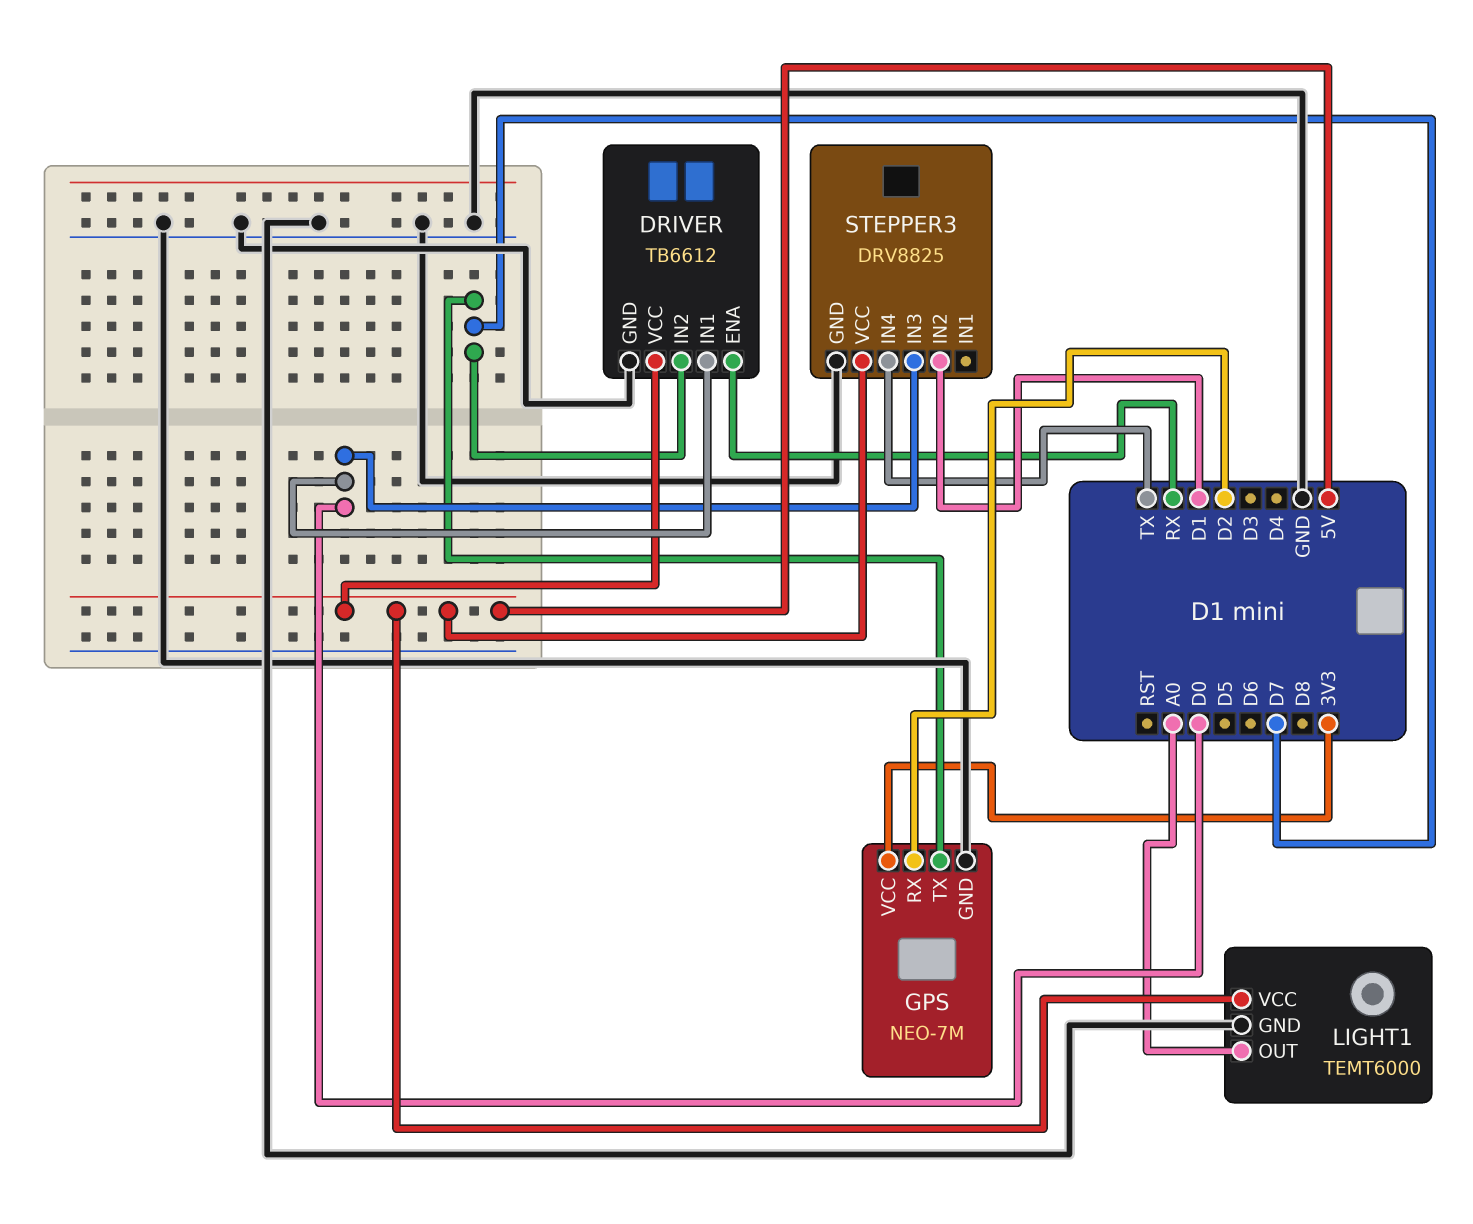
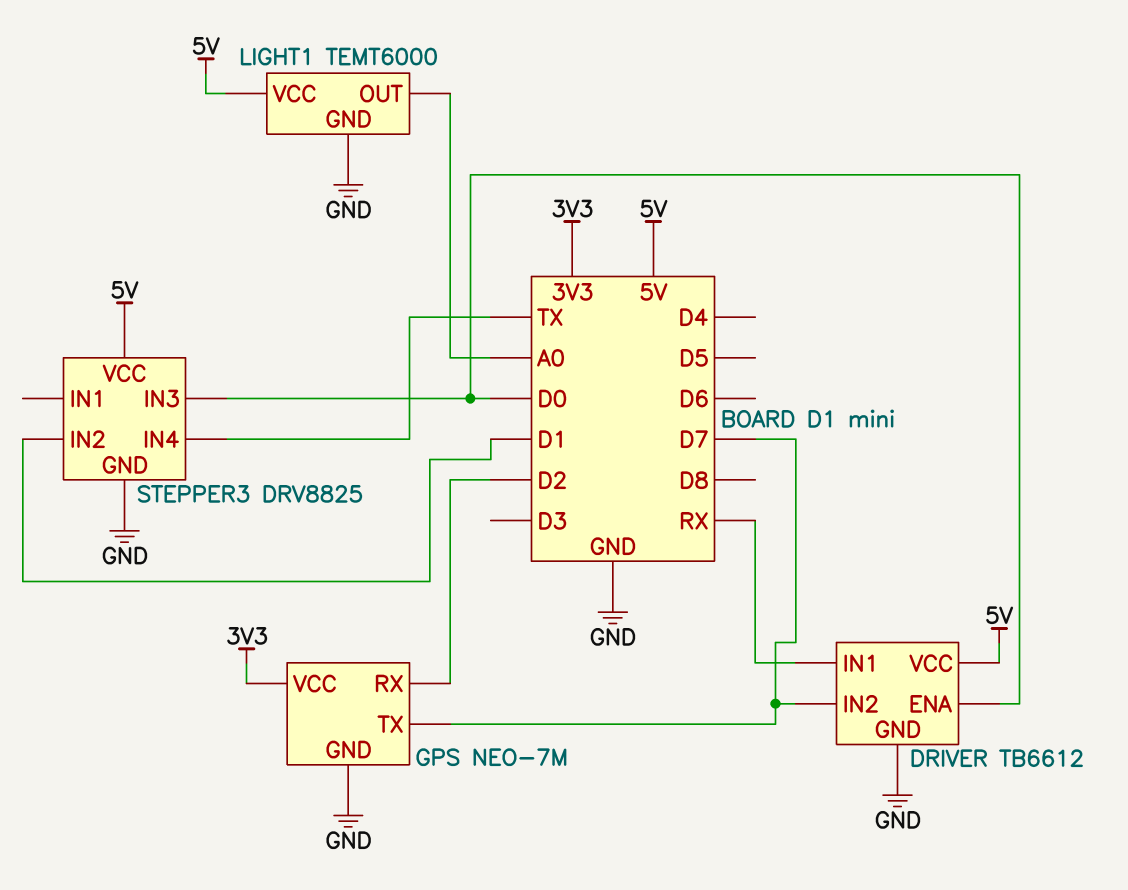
DRIVER pin ENA: RX -> D0
DRIVER pin IN1: D0 -> RX

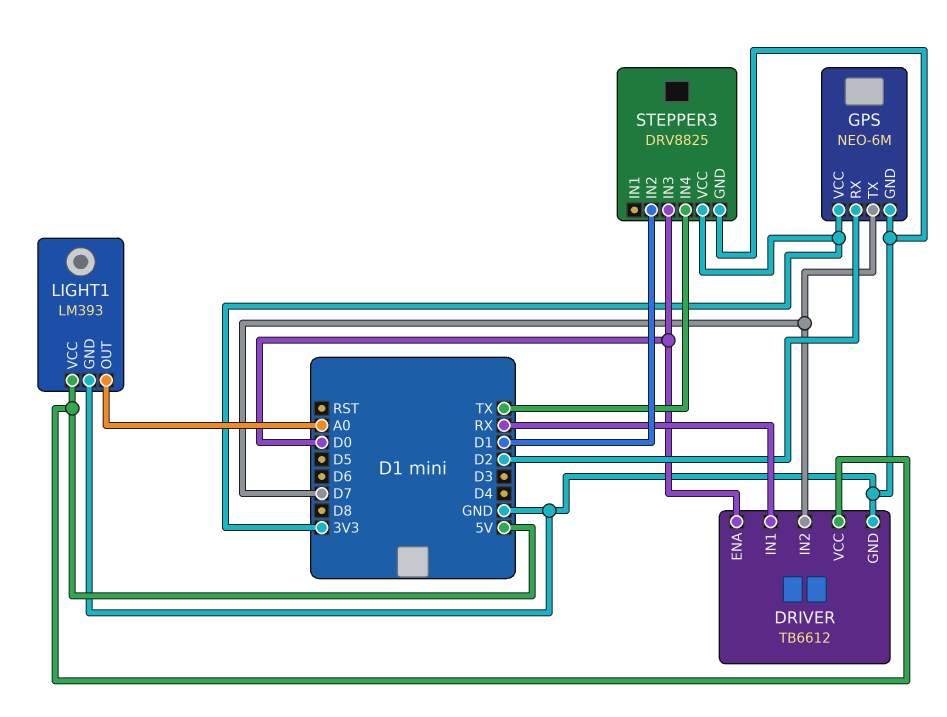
GPS: NEO-7M -> NEO-6M
LIGHT1: TEMT6000 -> LM393
STEPPER3 pin VCC: 5V -> 3V3

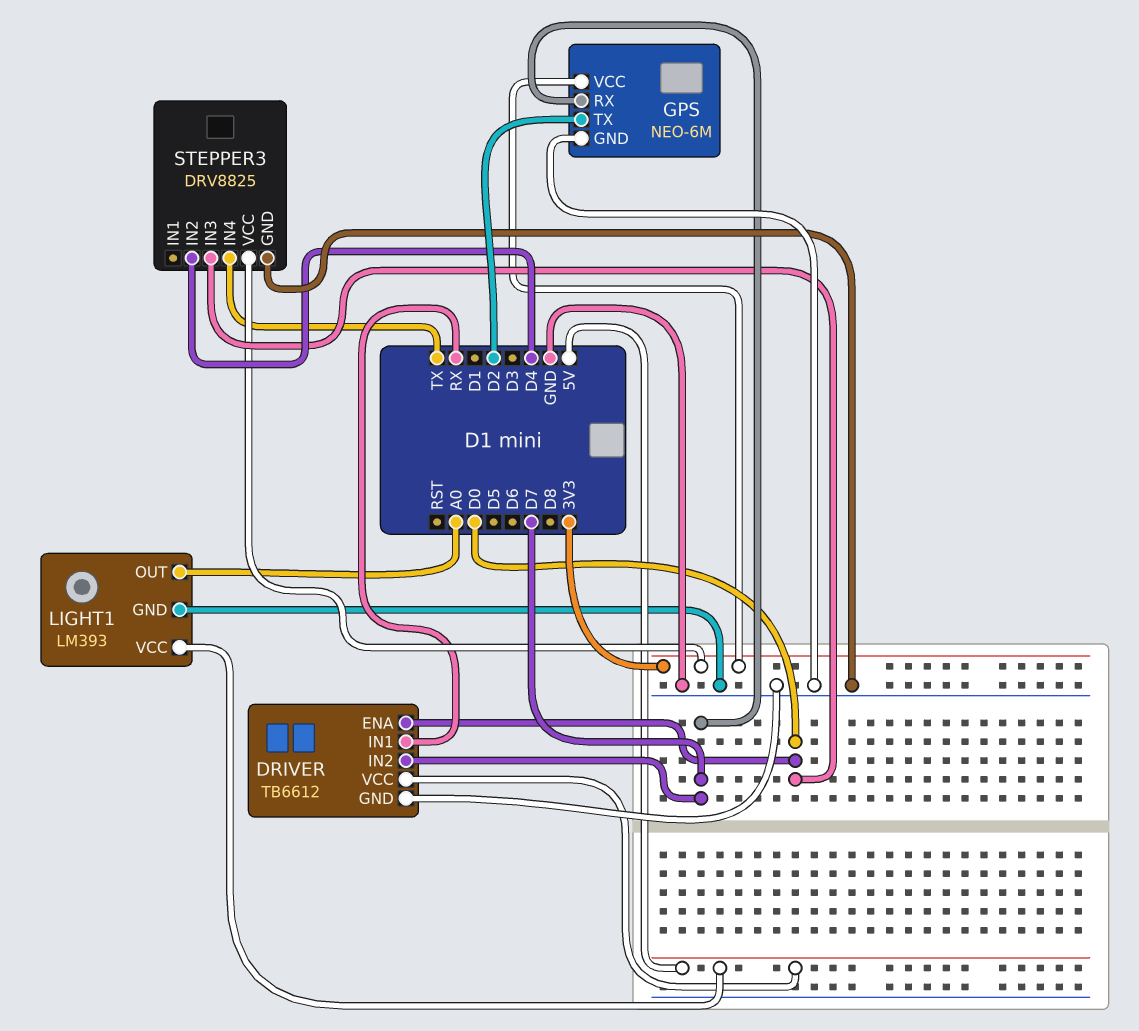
GPS pin RX: D2 -> D7
GPS pin TX: D7 -> D2
STEPPER3 pin IN2: D1 -> D4

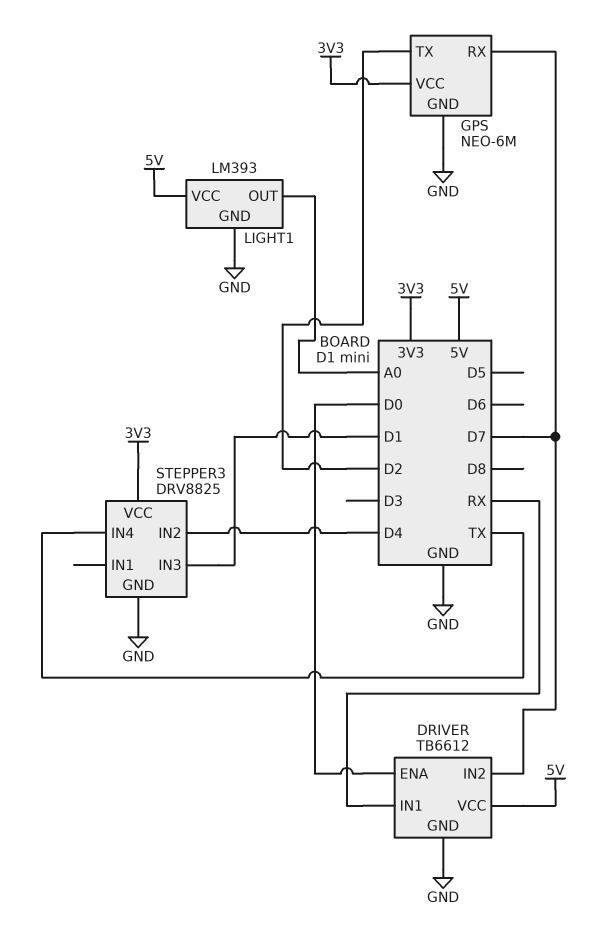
STEPPER3 pin IN3: D0 -> D1

